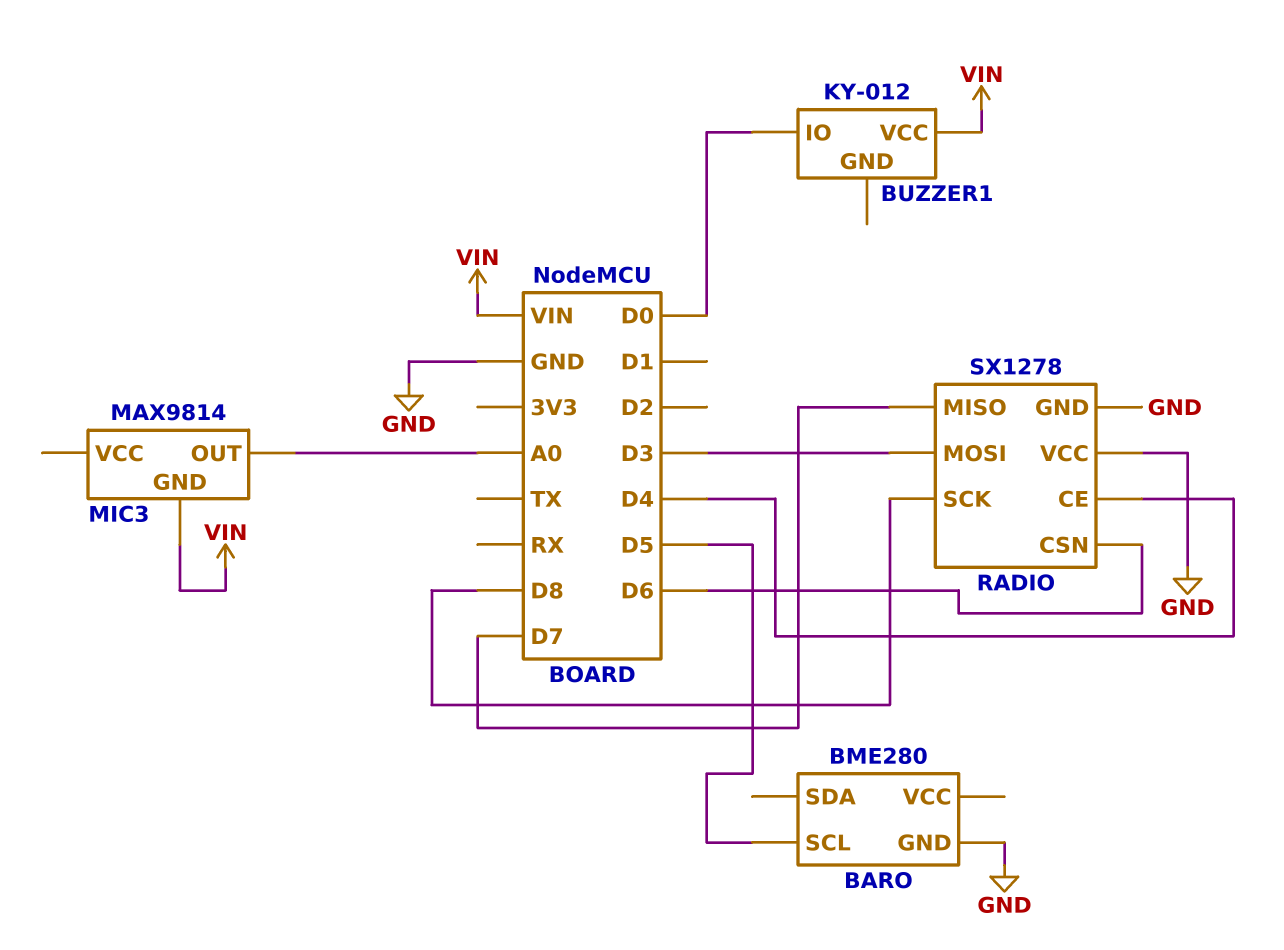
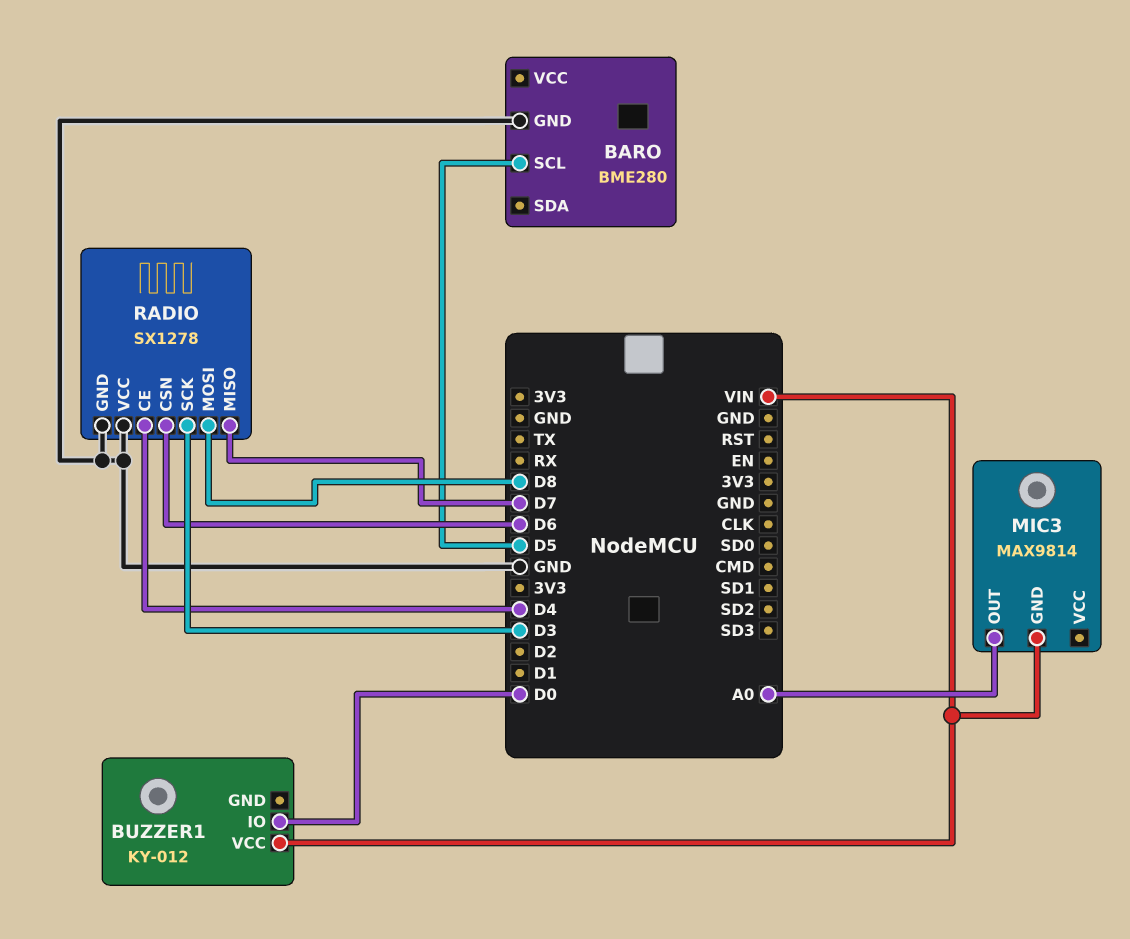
RADIO pin MOSI: D3 -> D8
RADIO pin SCK: D8 -> D3

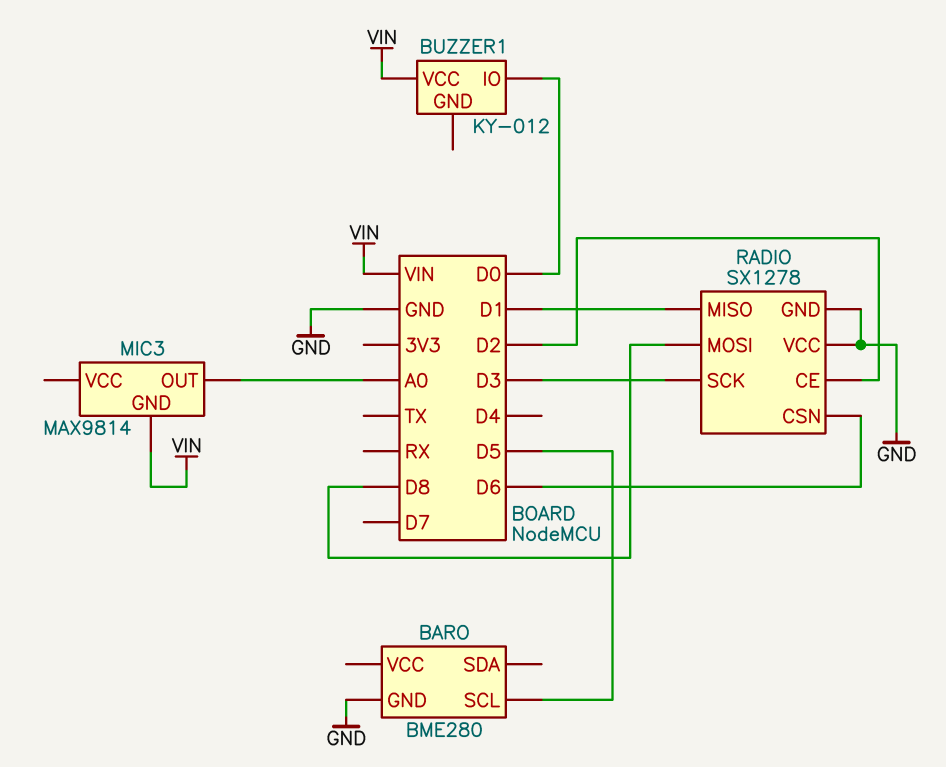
RADIO pin CE: D4 -> D2
RADIO pin MISO: D7 -> D1

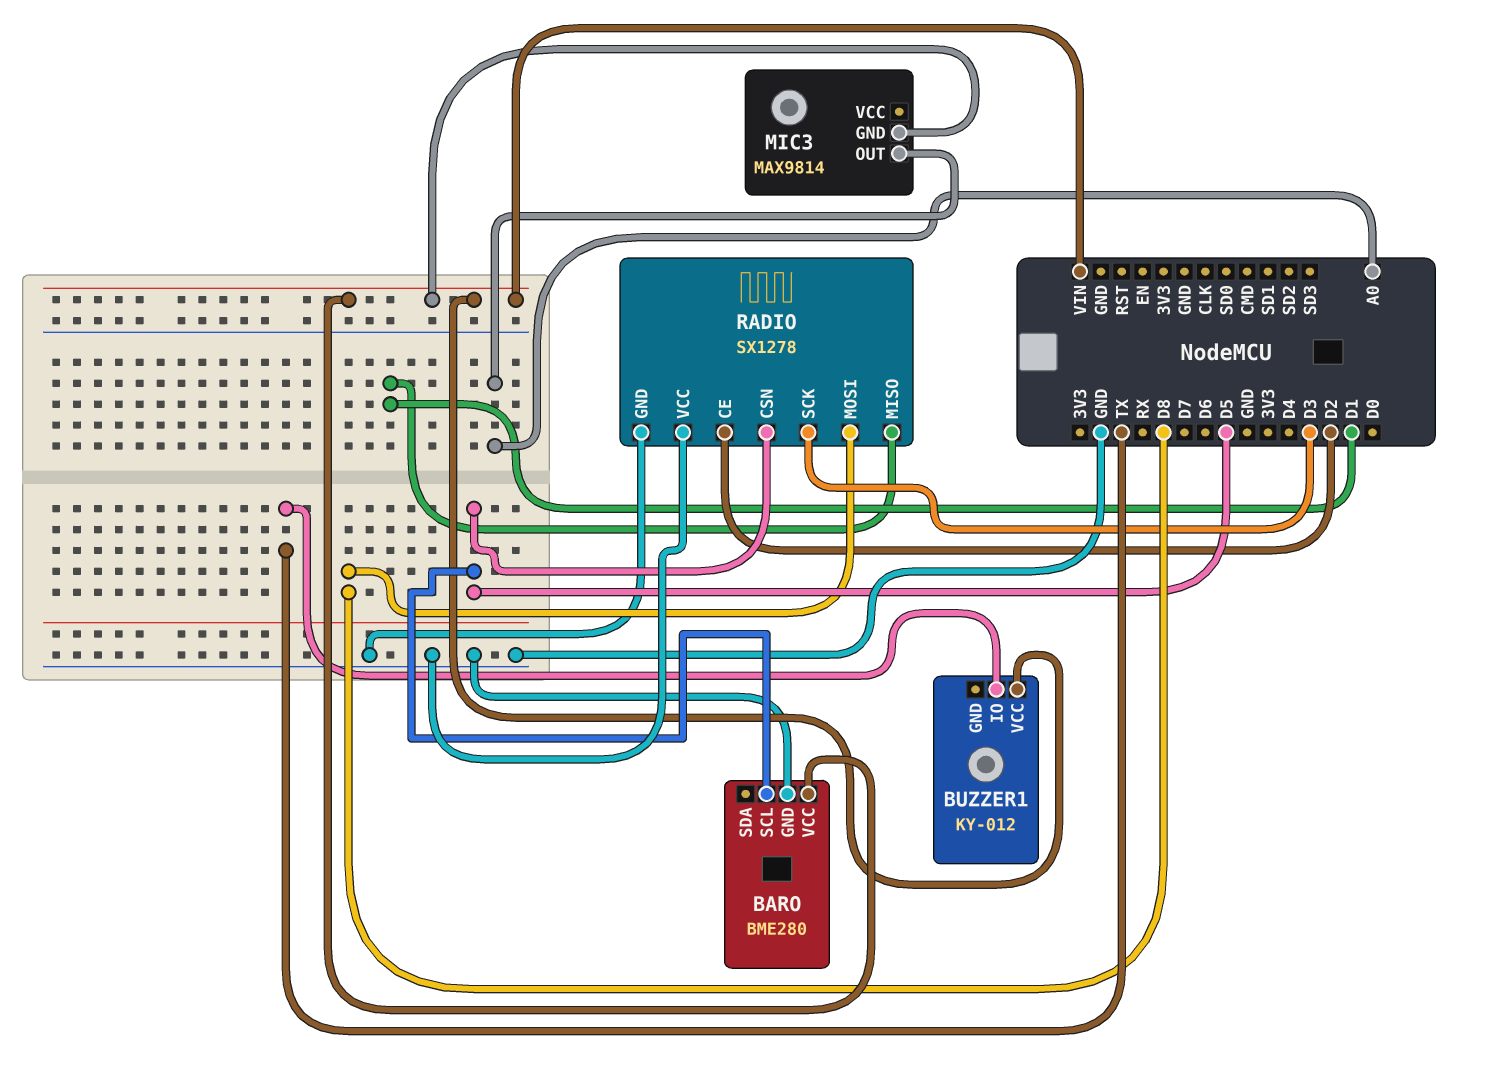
BARO pin VCC: none -> VIN
BUZZER1 pin IO: D0 -> TX
RADIO pin CSN: D6 -> D5

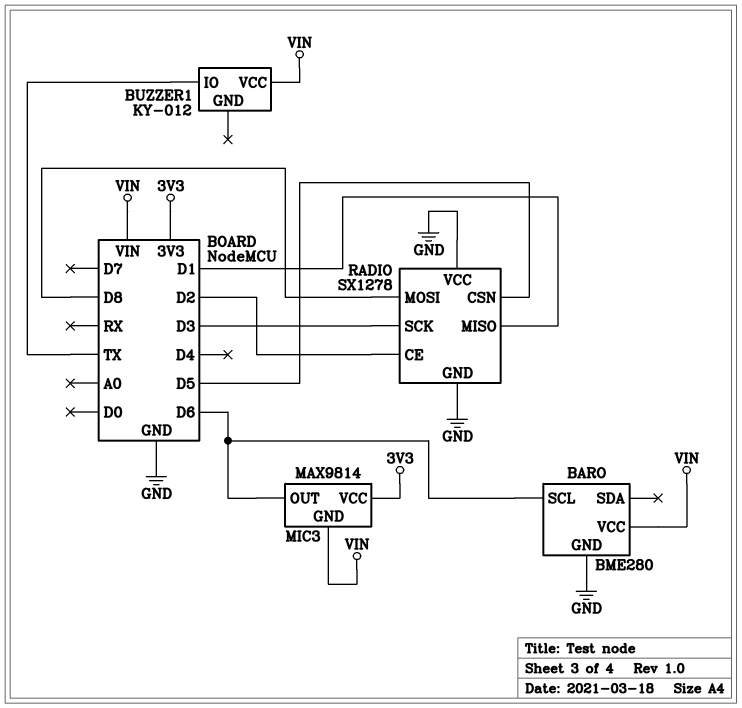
BARO pin SCL: D5 -> D6
MIC3 pin OUT: A0 -> D6
MIC3 pin VCC: none -> 3V3

